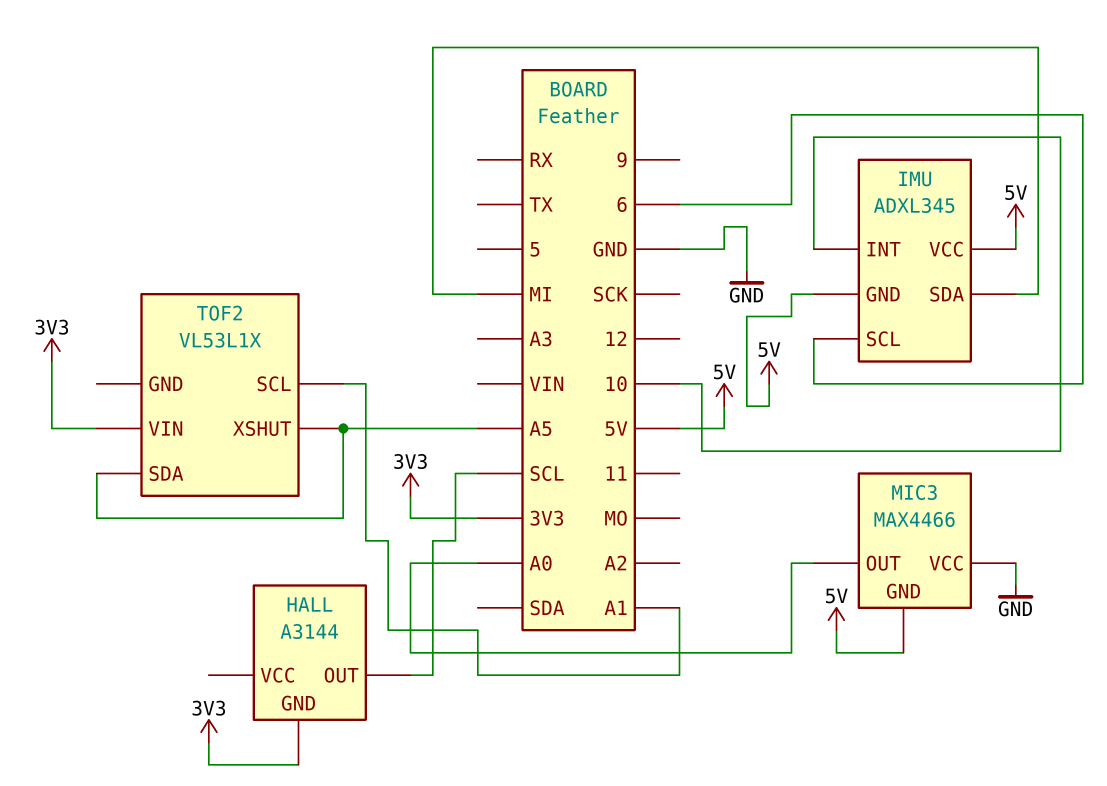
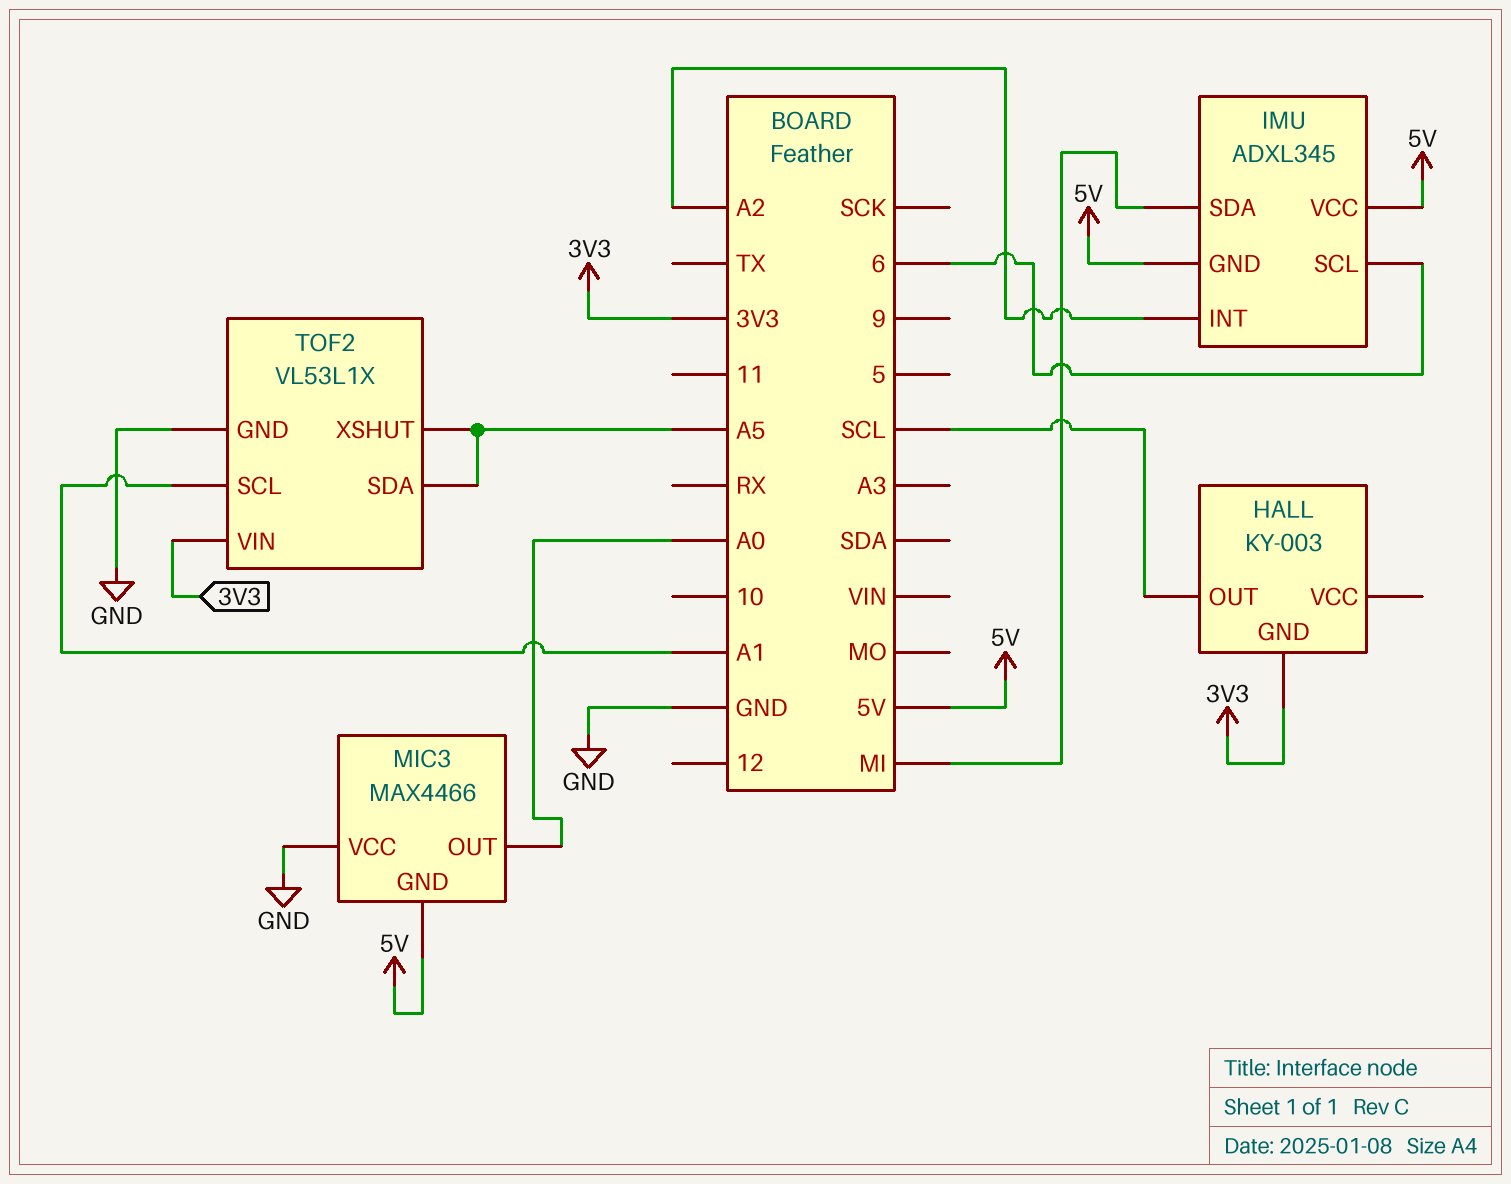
HALL: A3144 -> KY-003
IMU pin INT: 10 -> A2
TOF2 pin GND: none -> GND

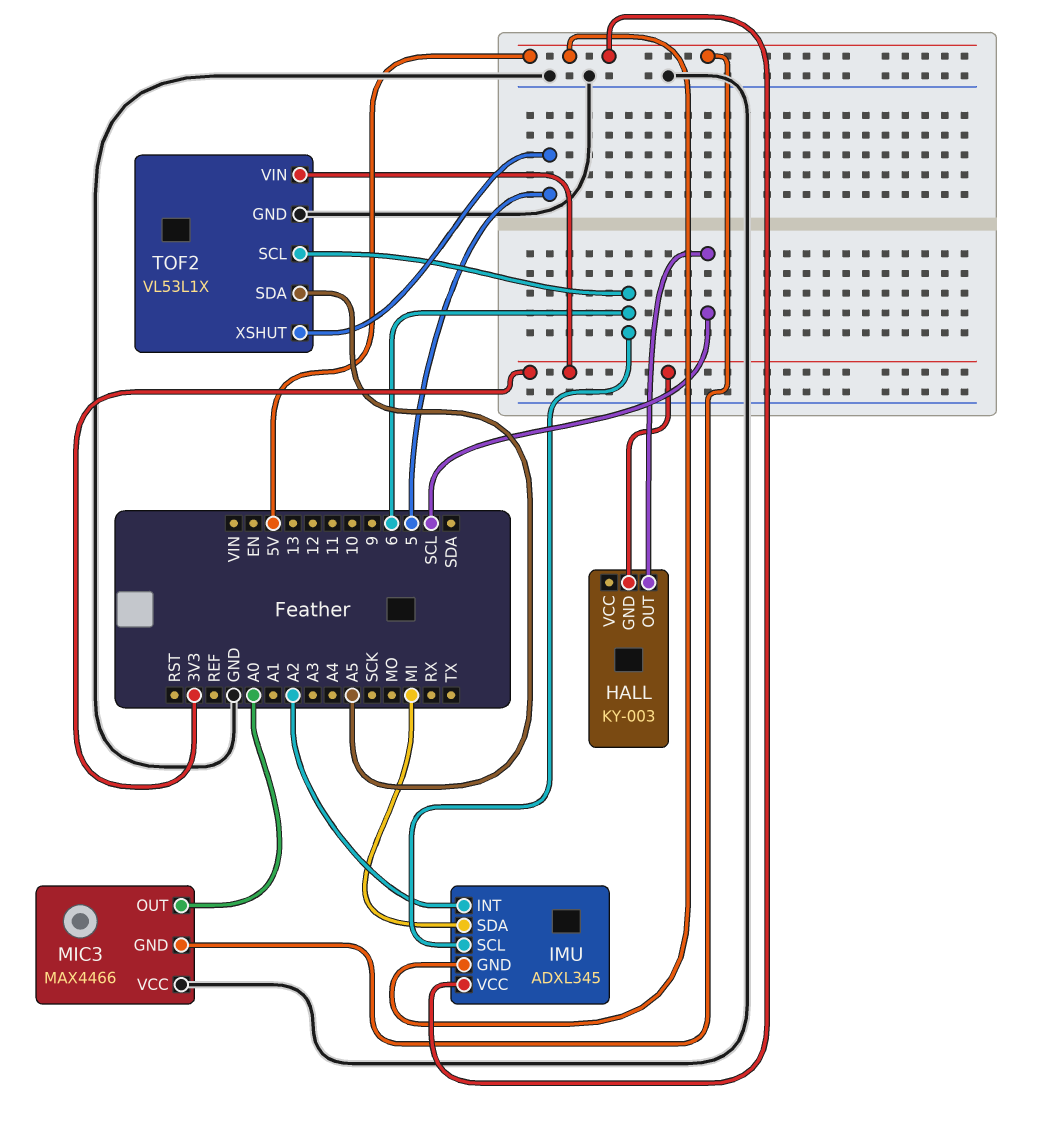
TOF2 pin SCL: A1 -> 6
TOF2 pin XSHUT: A5 -> 5

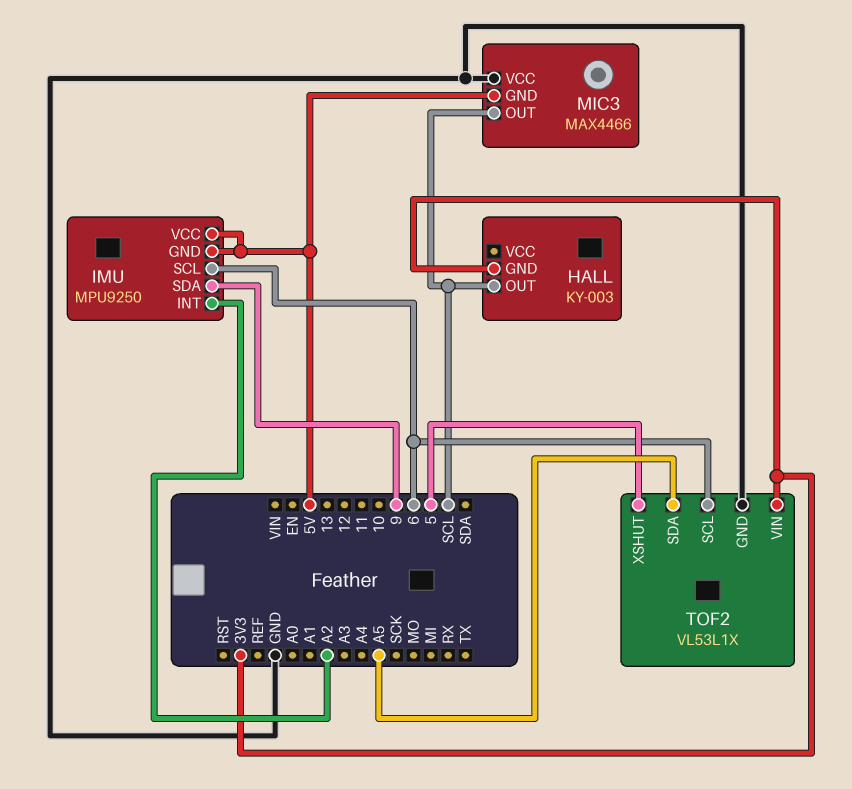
IMU: ADXL345 -> MPU9250
IMU pin SDA: MI -> 9
MIC3 pin OUT: A0 -> SCL

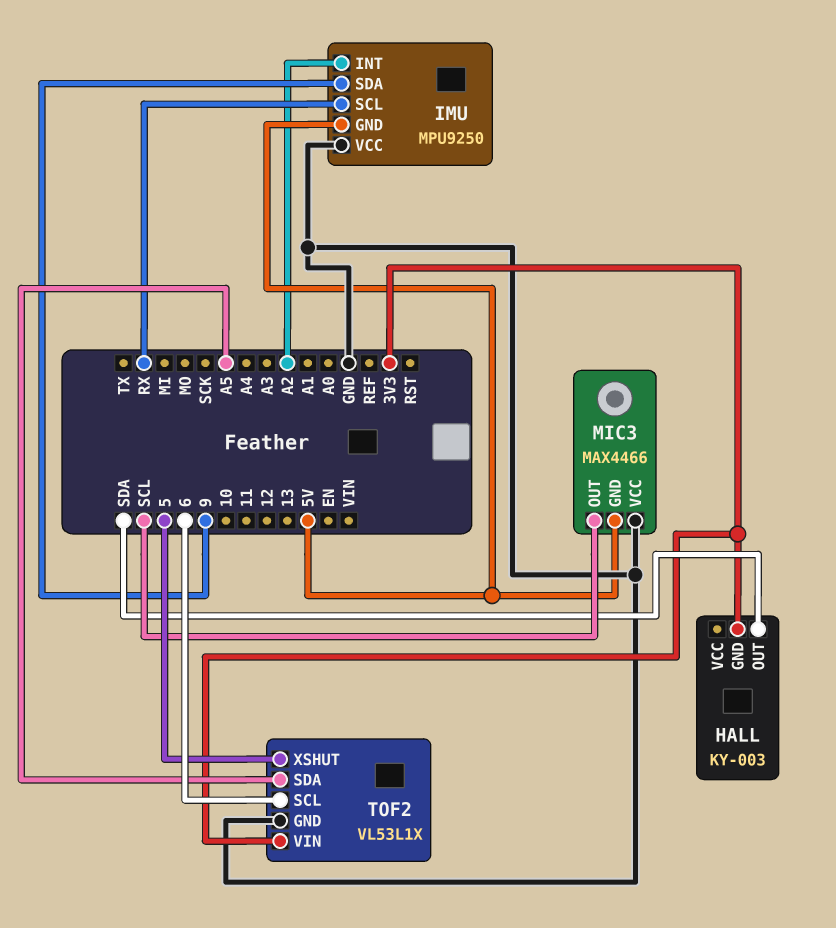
HALL pin OUT: SCL -> SDA
IMU pin SCL: 6 -> RX
IMU pin VCC: 5V -> GND

